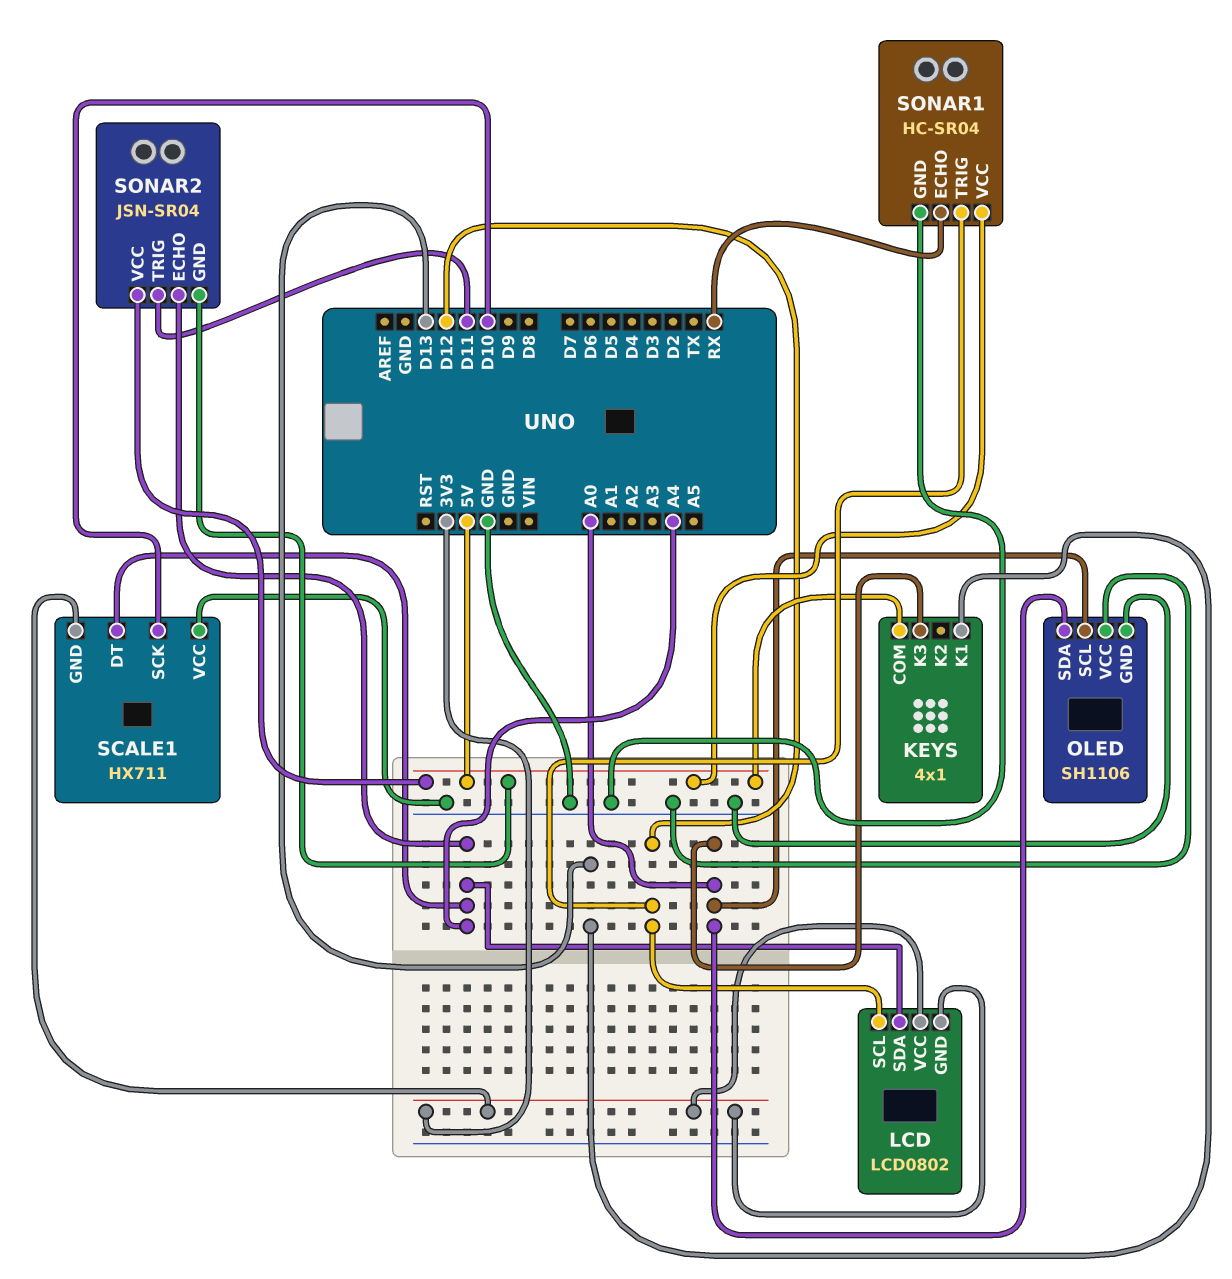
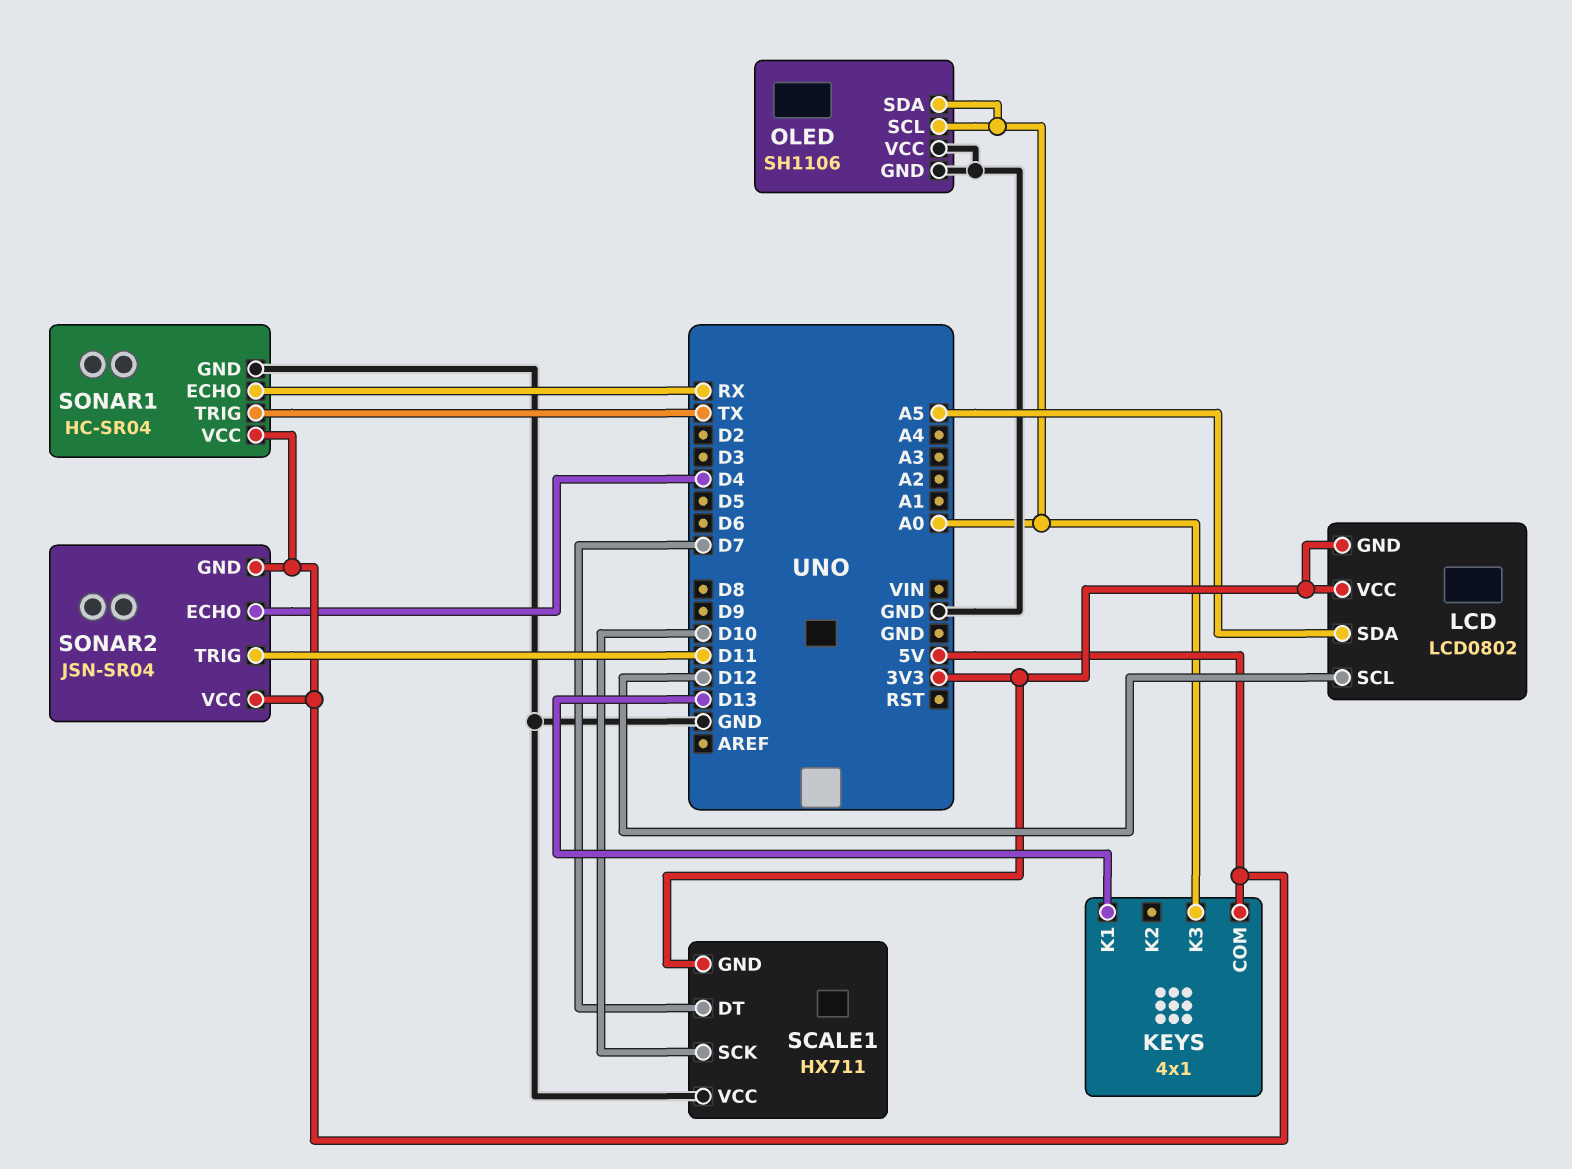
LCD pin SDA: A4 -> A5
SCALE1 pin DT: A4 -> D7
SONAR1 pin TRIG: D12 -> TX
SONAR2 pin ECHO: A4 -> D4

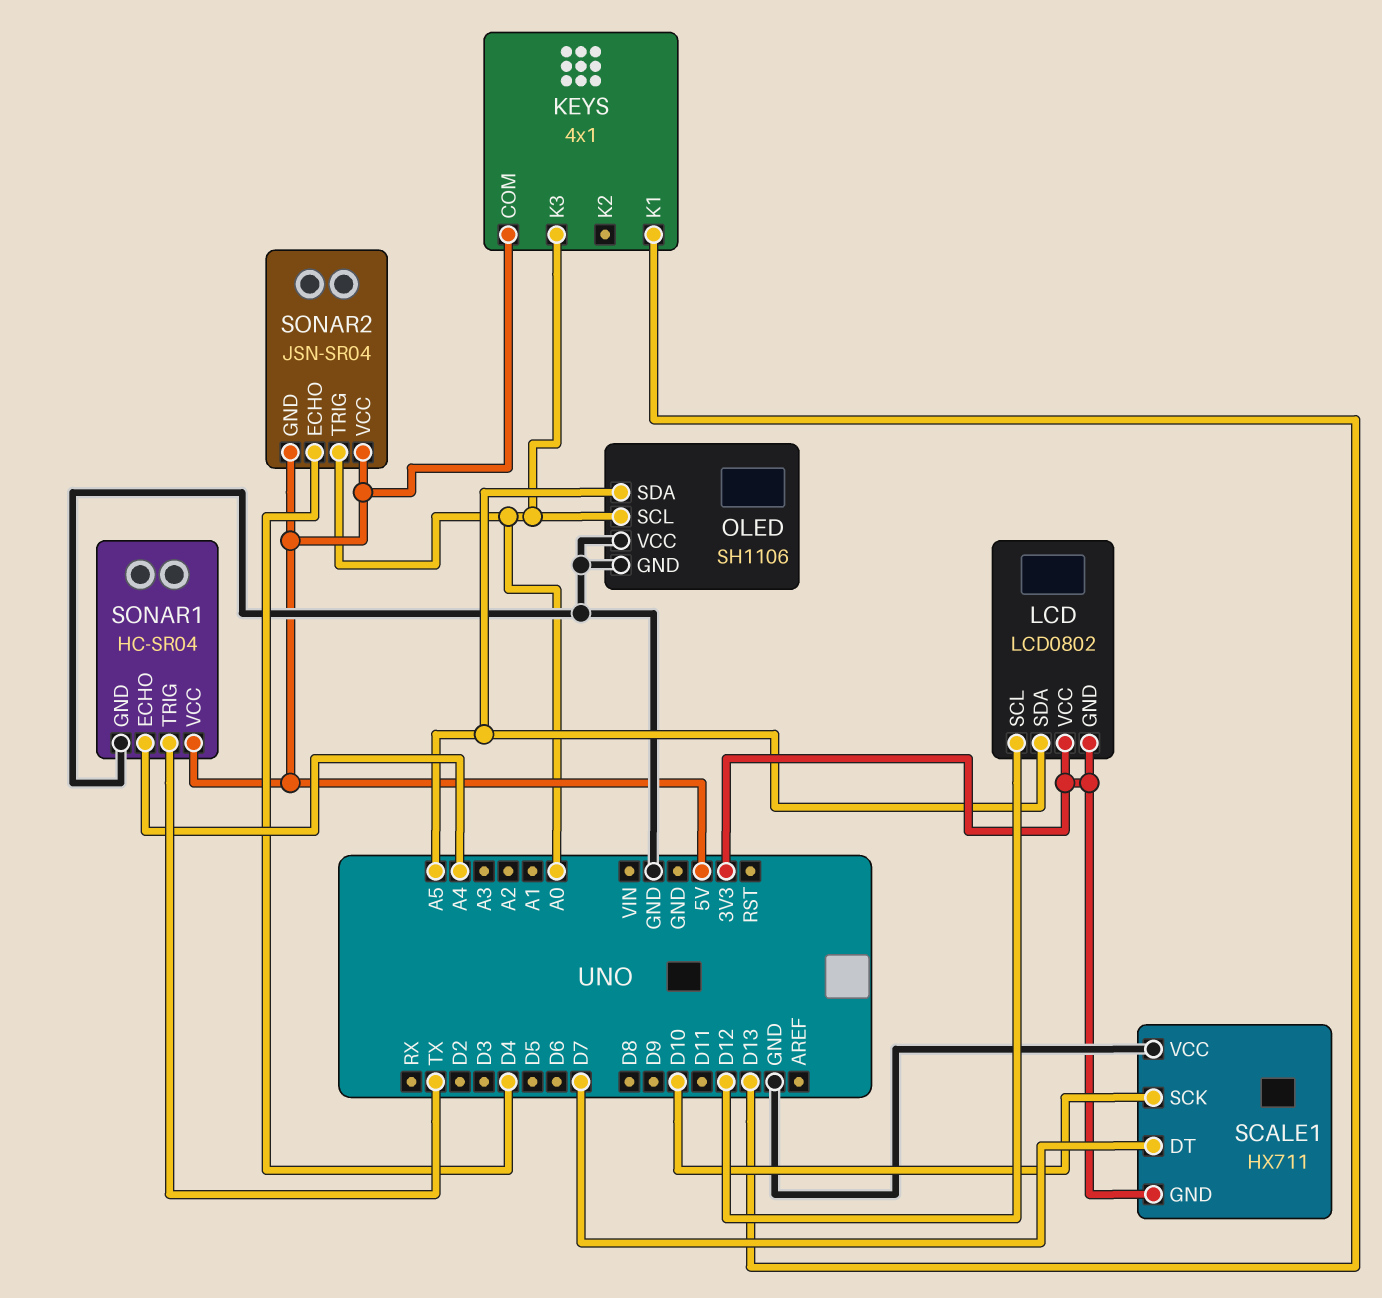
OLED pin SDA: A0 -> A5
SONAR1 pin ECHO: RX -> A4
SONAR2 pin TRIG: D11 -> A0

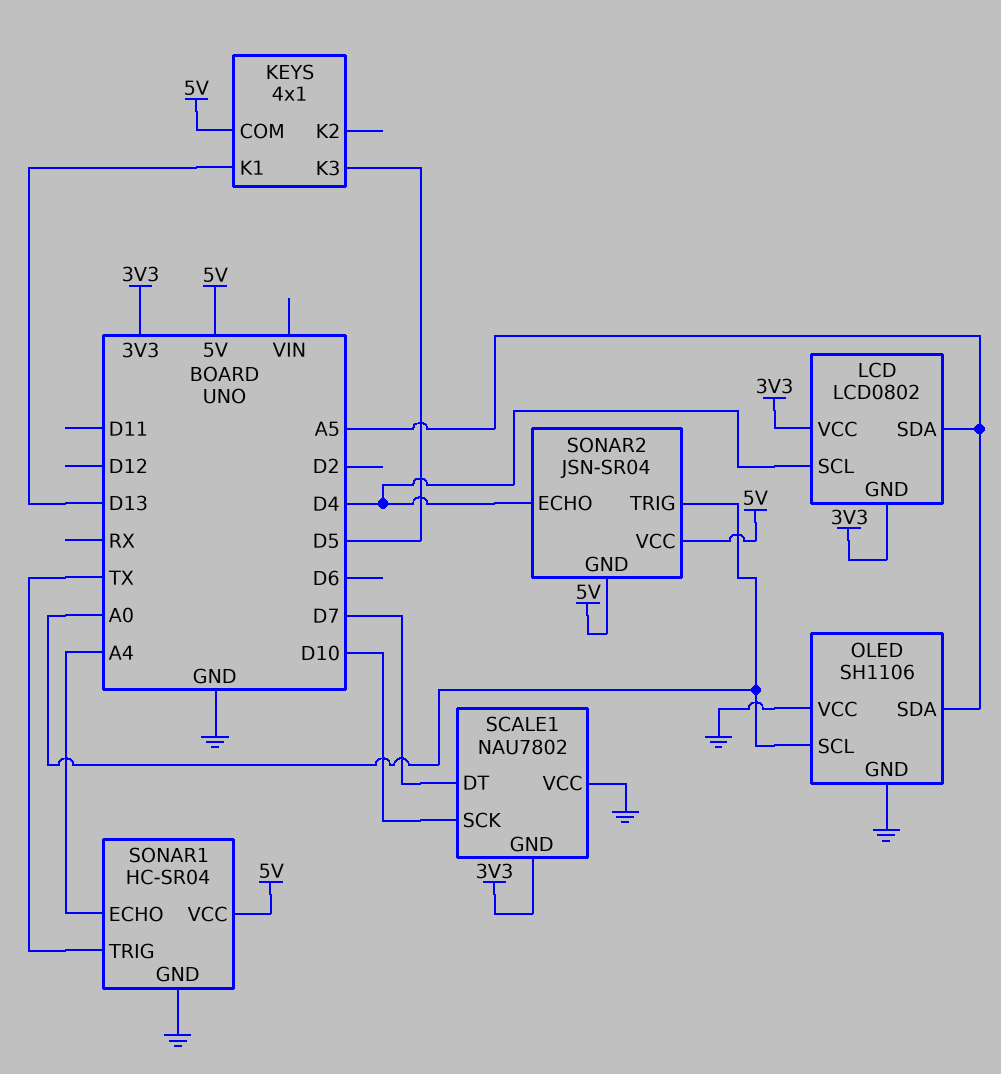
KEYS pin K3: A0 -> D5
LCD pin SCL: D12 -> D4
SCALE1: HX711 -> NAU7802

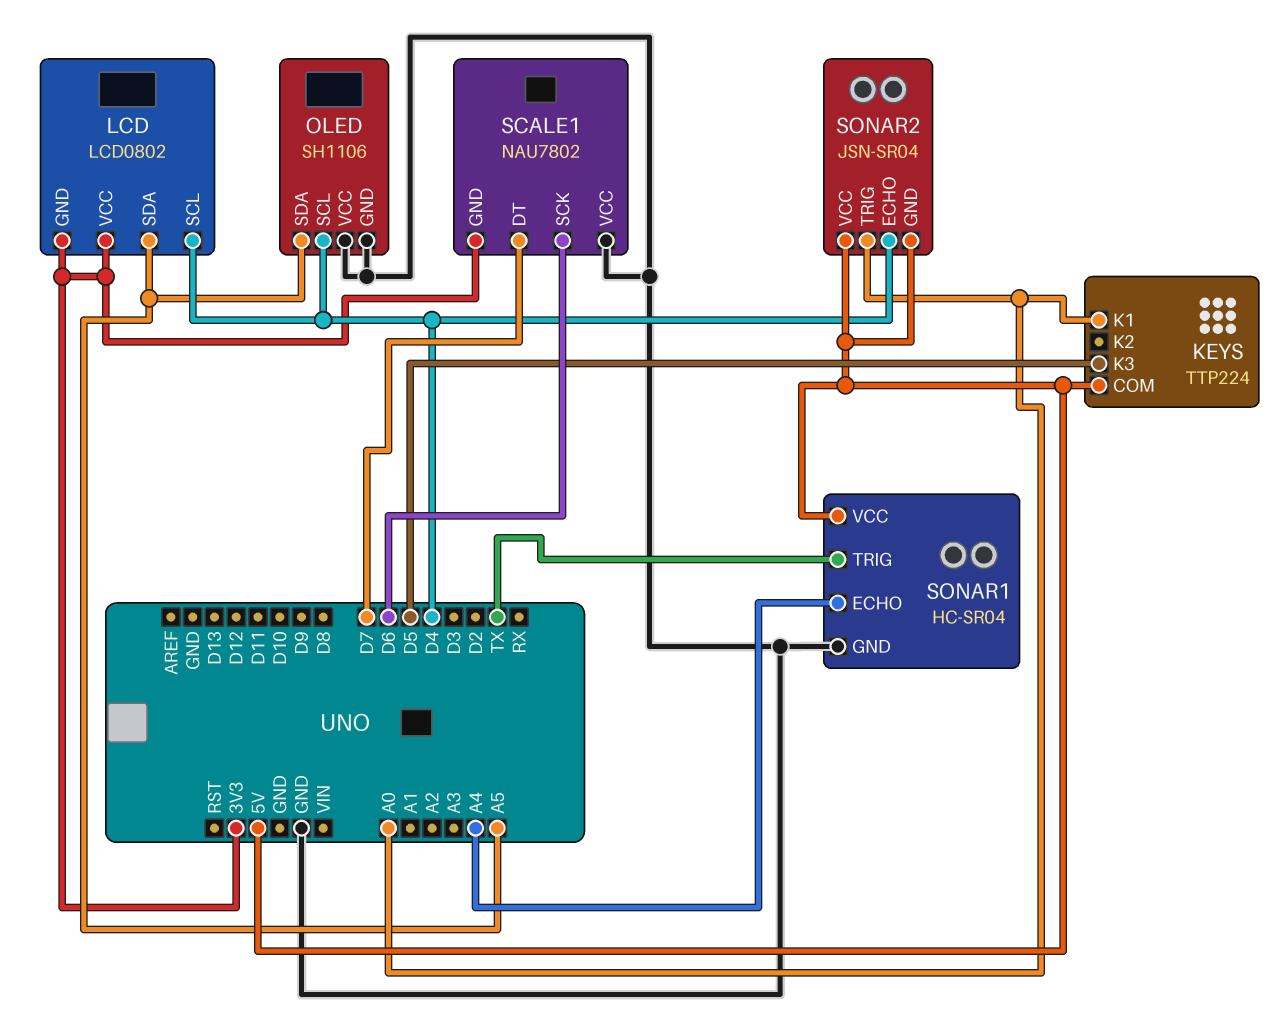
KEYS: 4x1 -> TTP224
KEYS pin K1: D13 -> A0
OLED pin SCL: A0 -> D4
SCALE1 pin SCK: D10 -> D6

